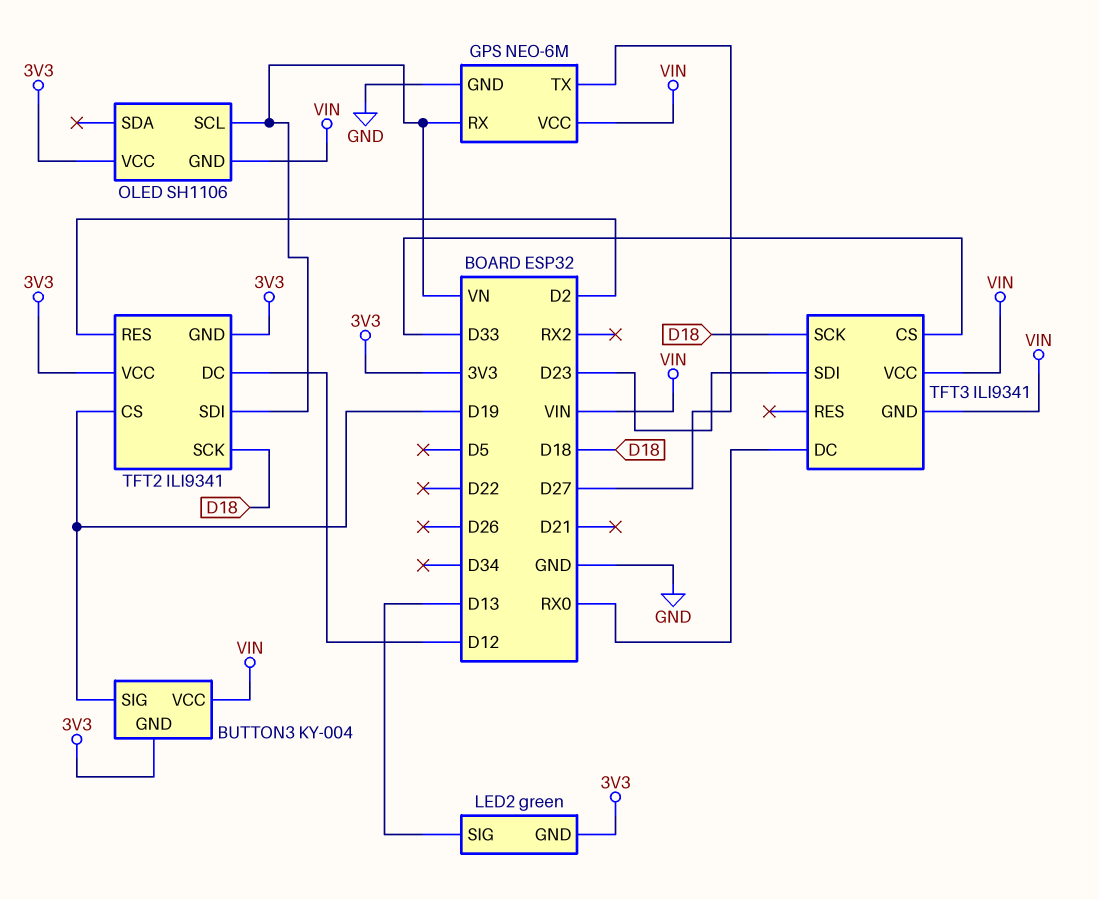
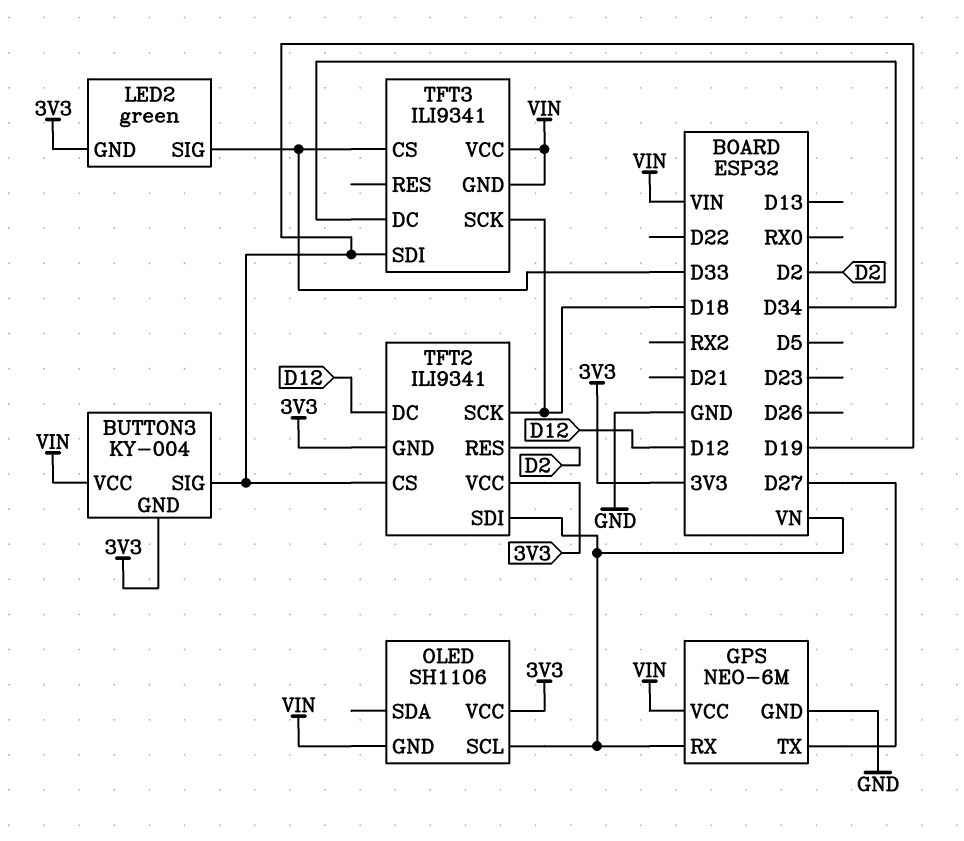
LED2 pin SIG: D13 -> D33
TFT3 pin DC: RX0 -> D34
TFT3 pin SDI: D23 -> D19

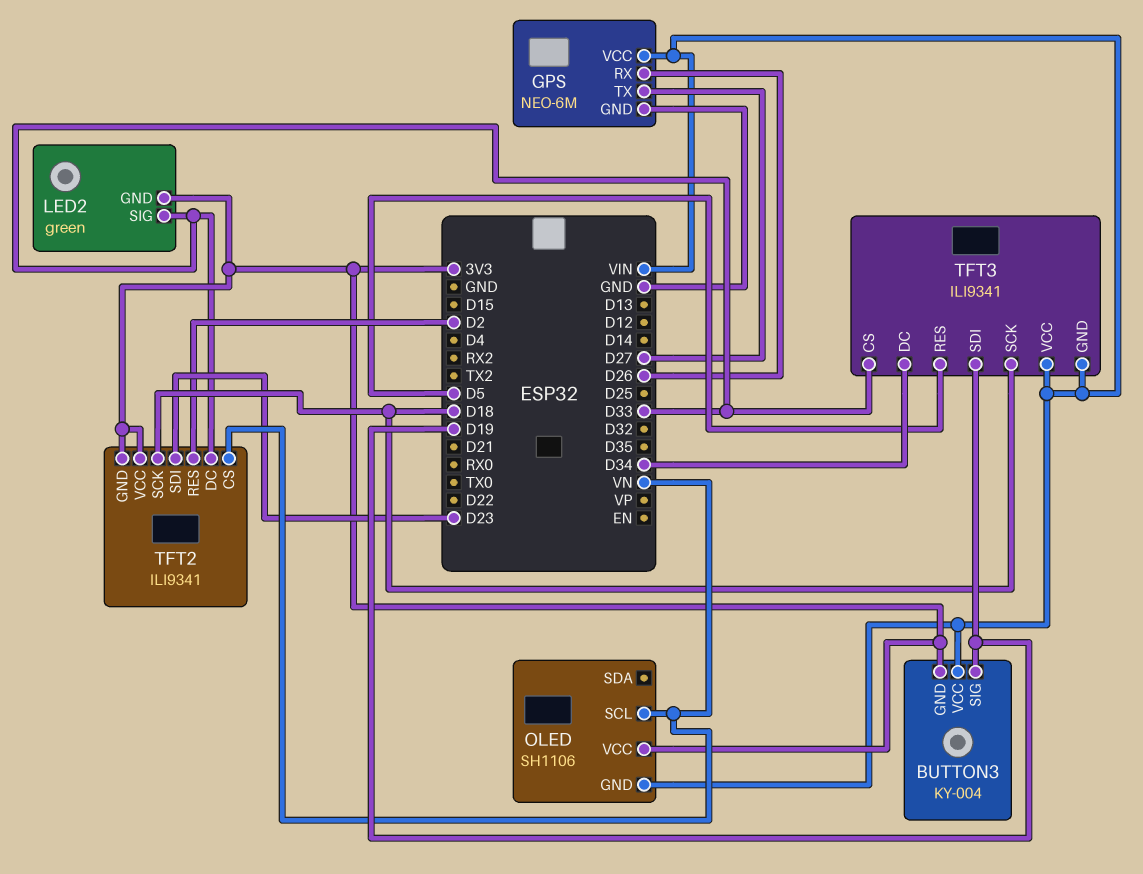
GPS pin RX: VN -> D26
TFT2 pin CS: D19 -> VN
TFT2 pin DC: D12 -> D33
TFT2 pin SDI: VN -> D23
TFT3 pin RES: none -> D5

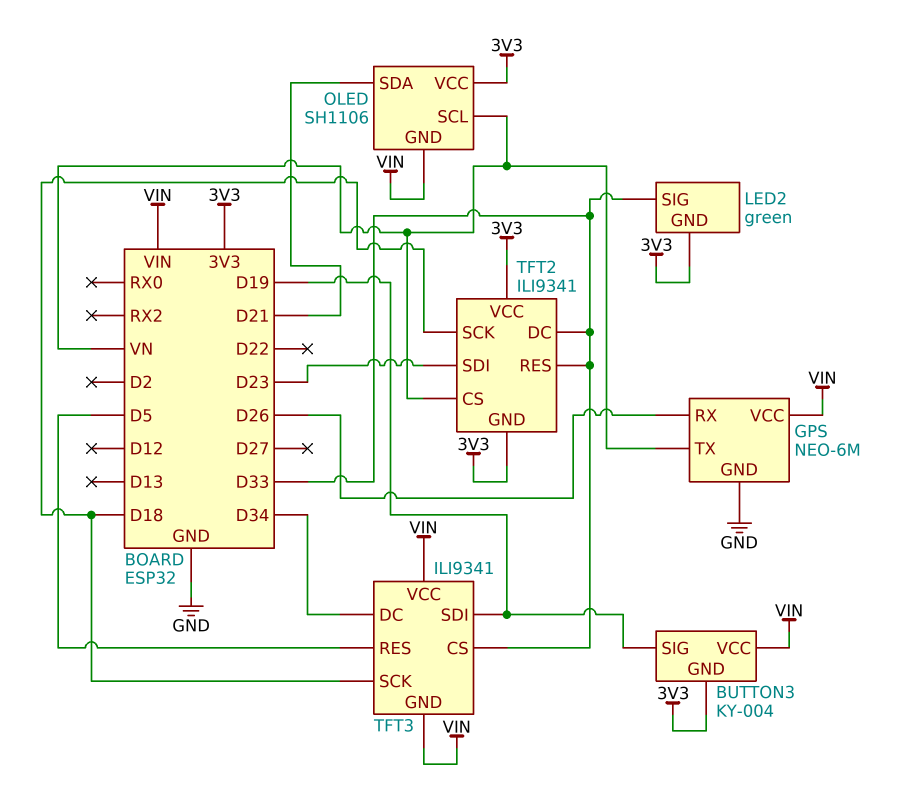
GPS pin TX: D27 -> VN
OLED pin SDA: none -> D21
TFT2 pin RES: D2 -> D33

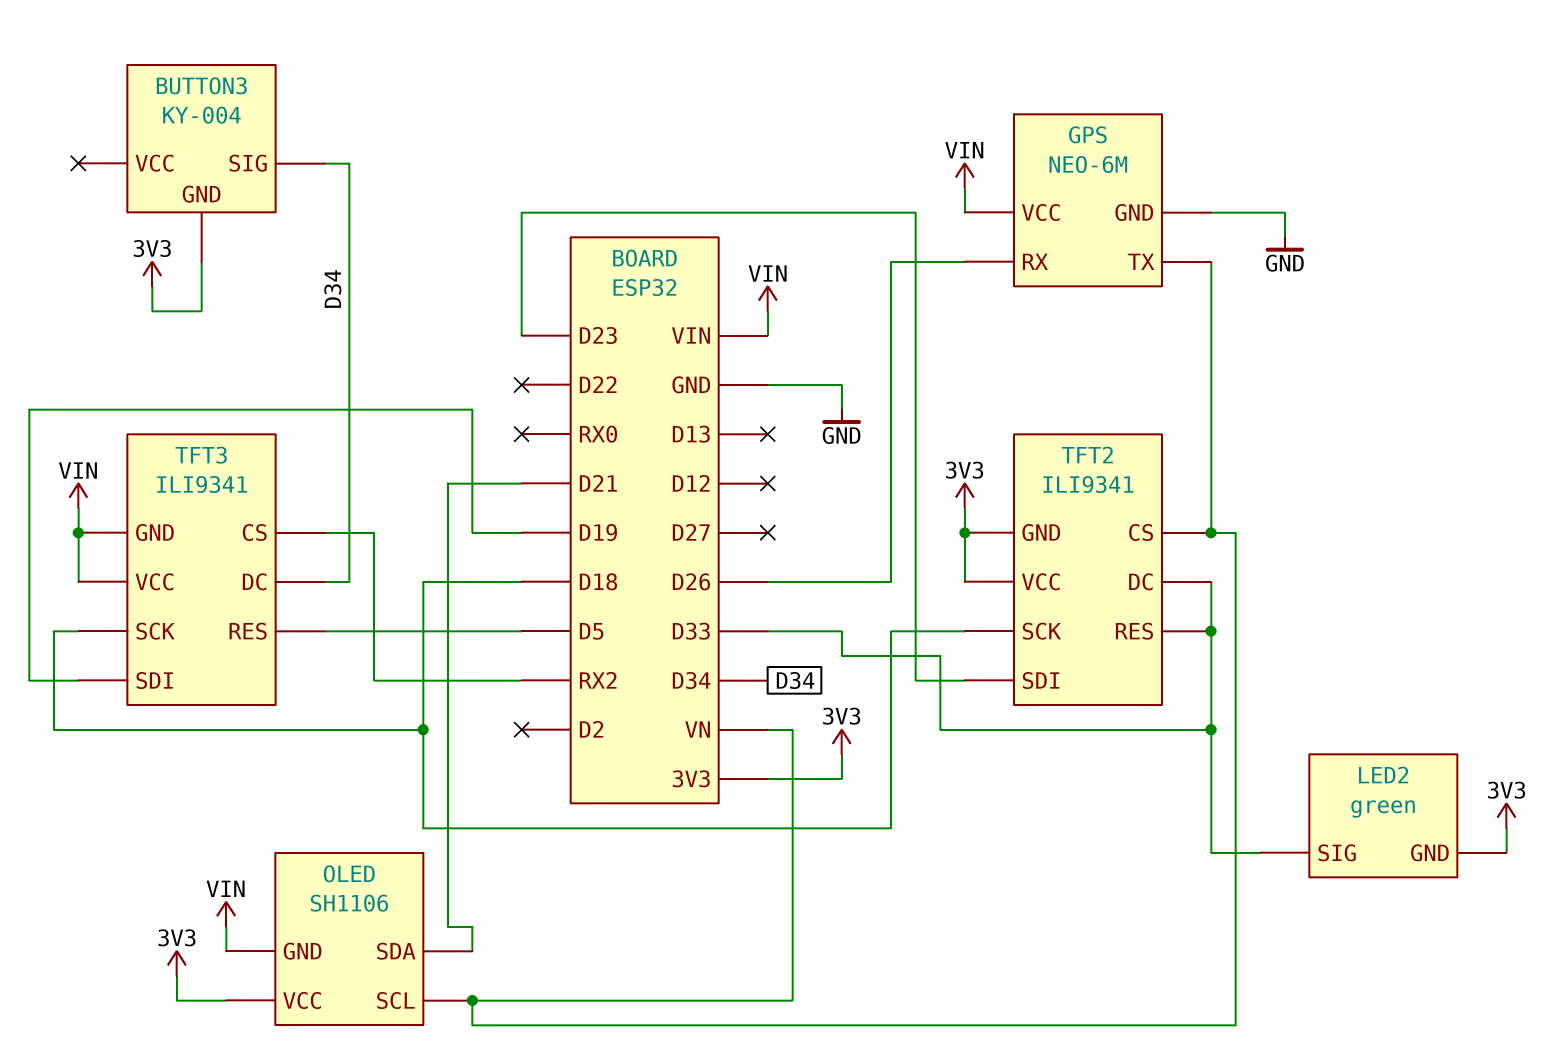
BUTTON3 pin SIG: D19 -> D34
BUTTON3 pin VCC: VIN -> none
TFT3 pin CS: D33 -> RX2

